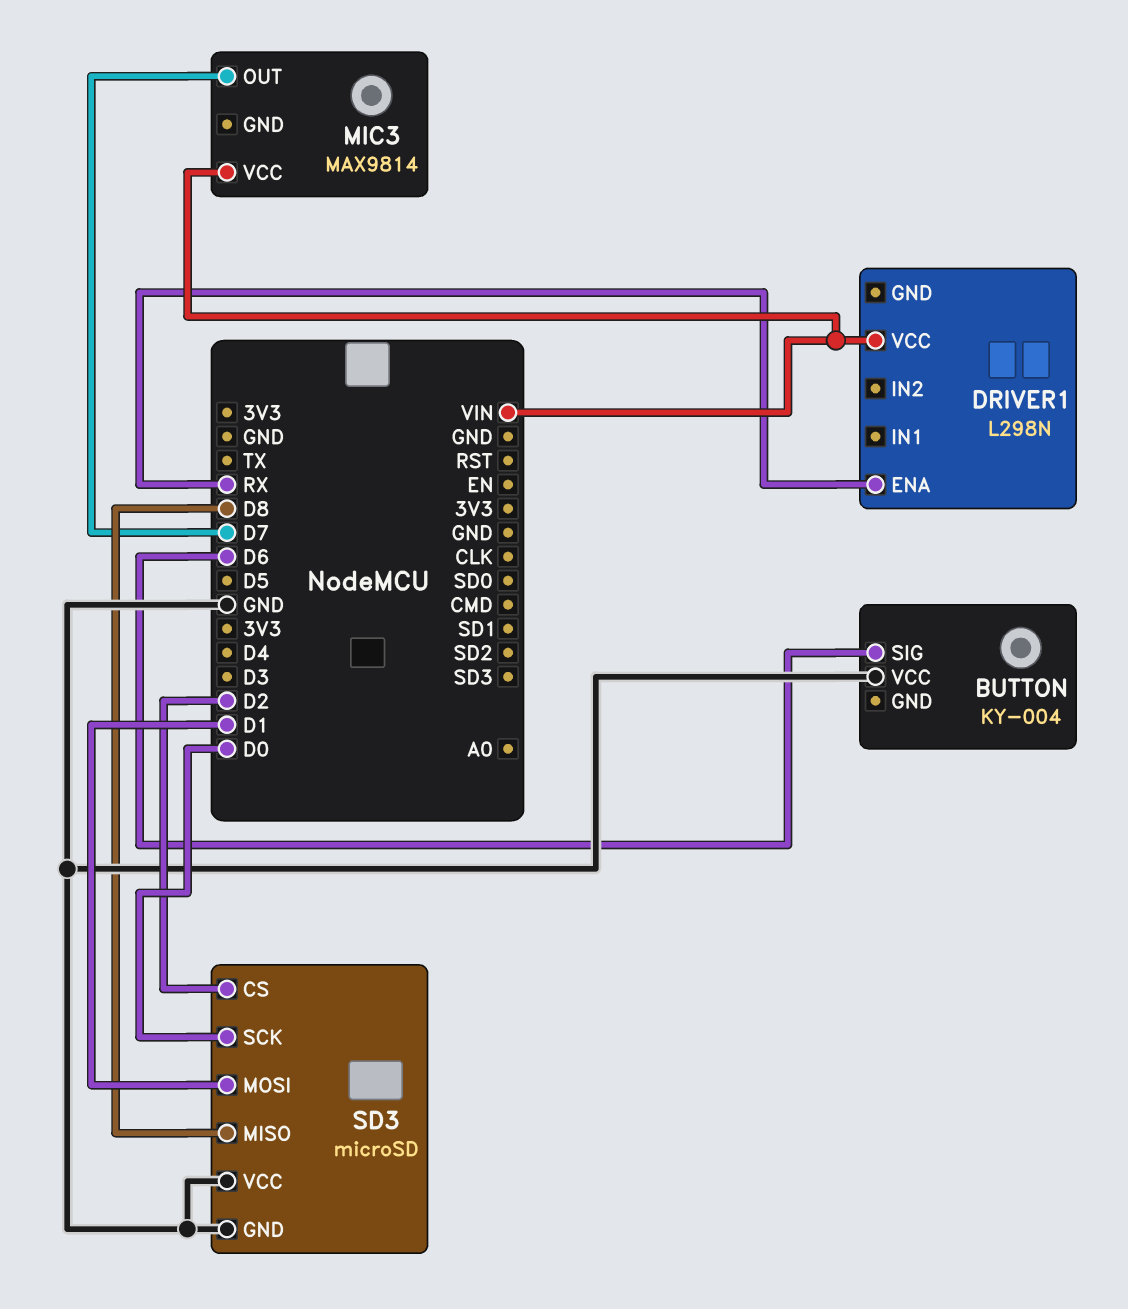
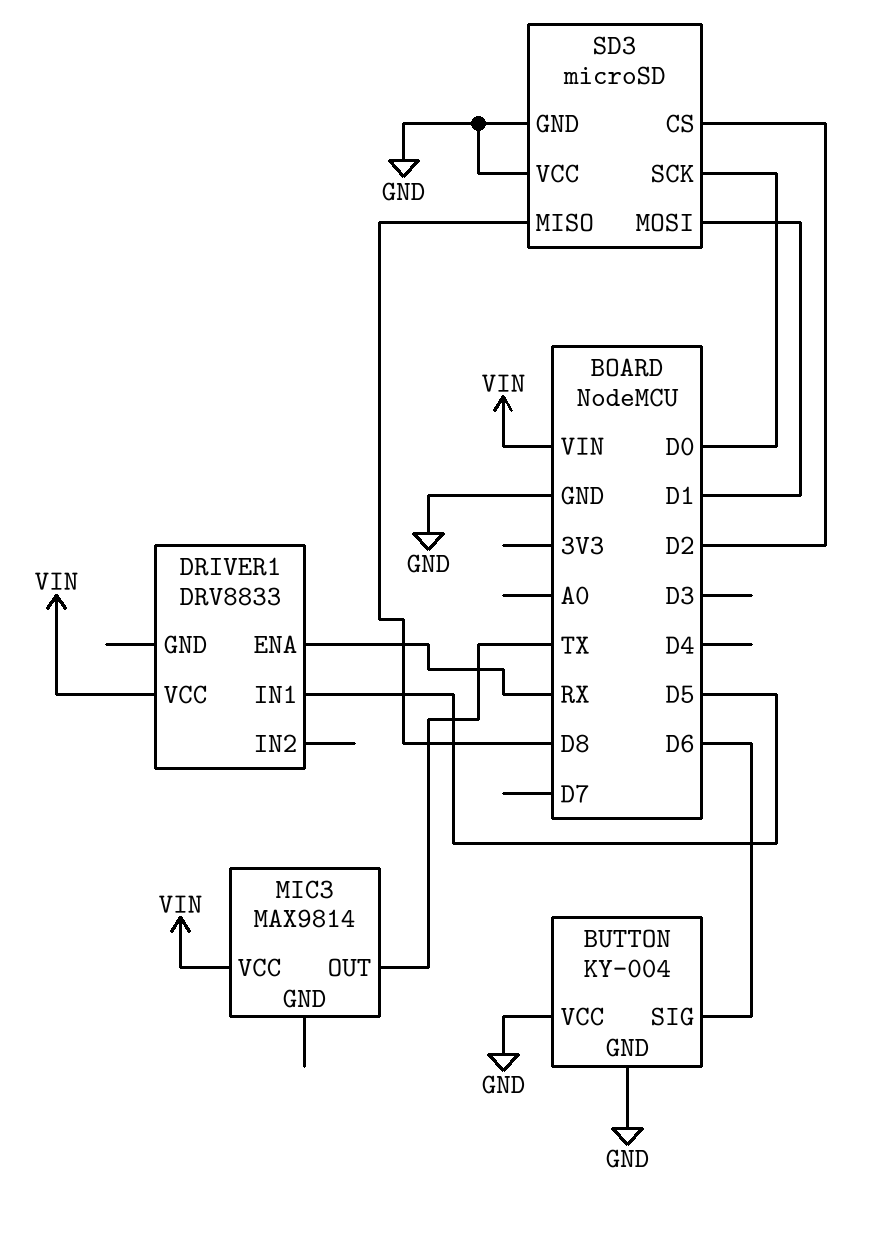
BUTTON pin GND: none -> GND
DRIVER1: L298N -> DRV8833
DRIVER1 pin IN1: none -> D5
MIC3 pin OUT: D7 -> TX

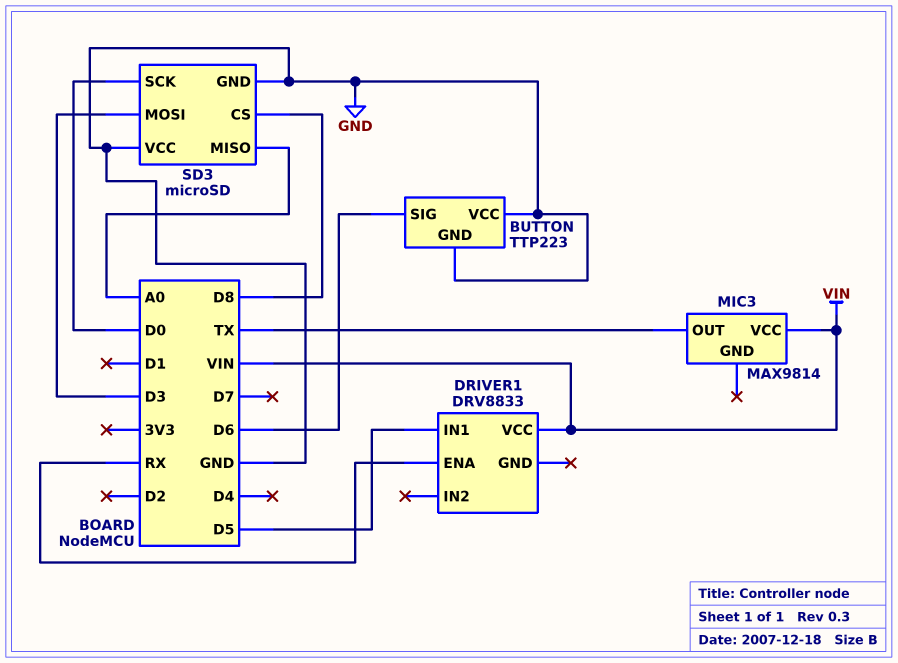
BUTTON: KY-004 -> TTP223
SD3 pin CS: D2 -> D8
SD3 pin MISO: D8 -> A0
SD3 pin MOSI: D1 -> D3

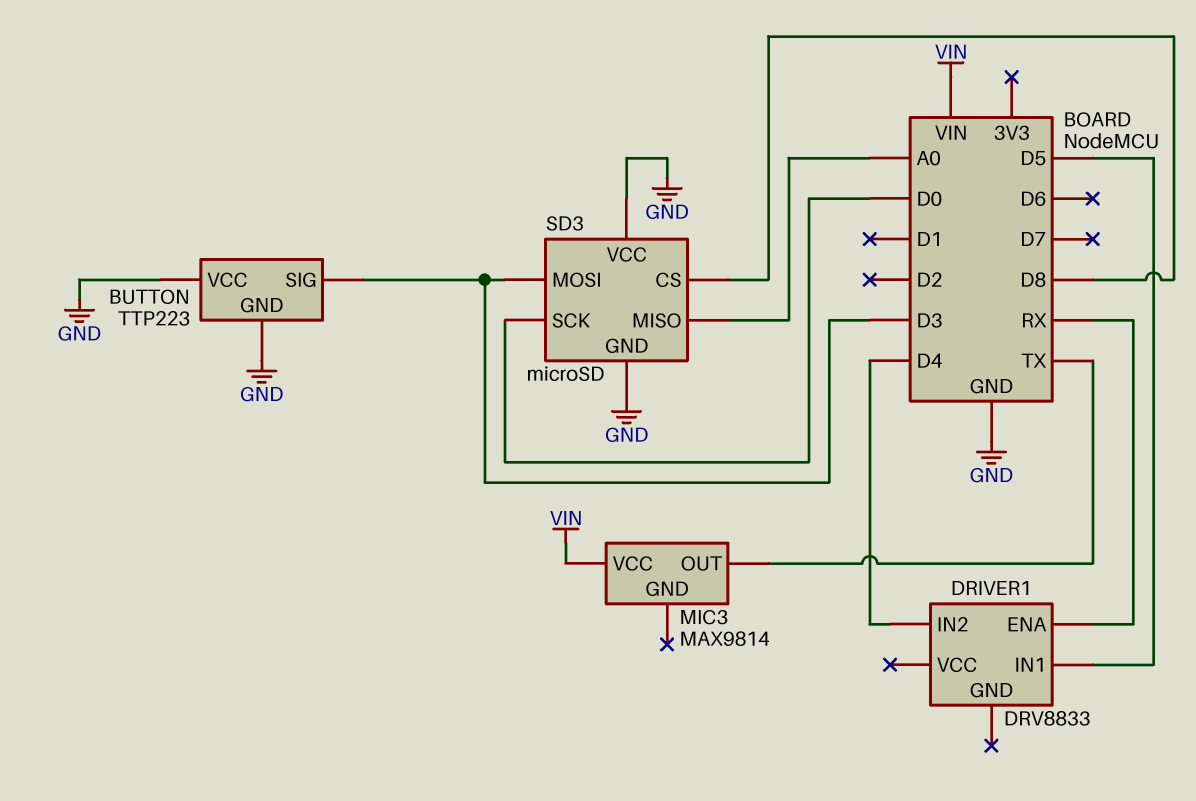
BUTTON pin SIG: D6 -> D3
DRIVER1 pin IN2: none -> D4
DRIVER1 pin VCC: VIN -> none

